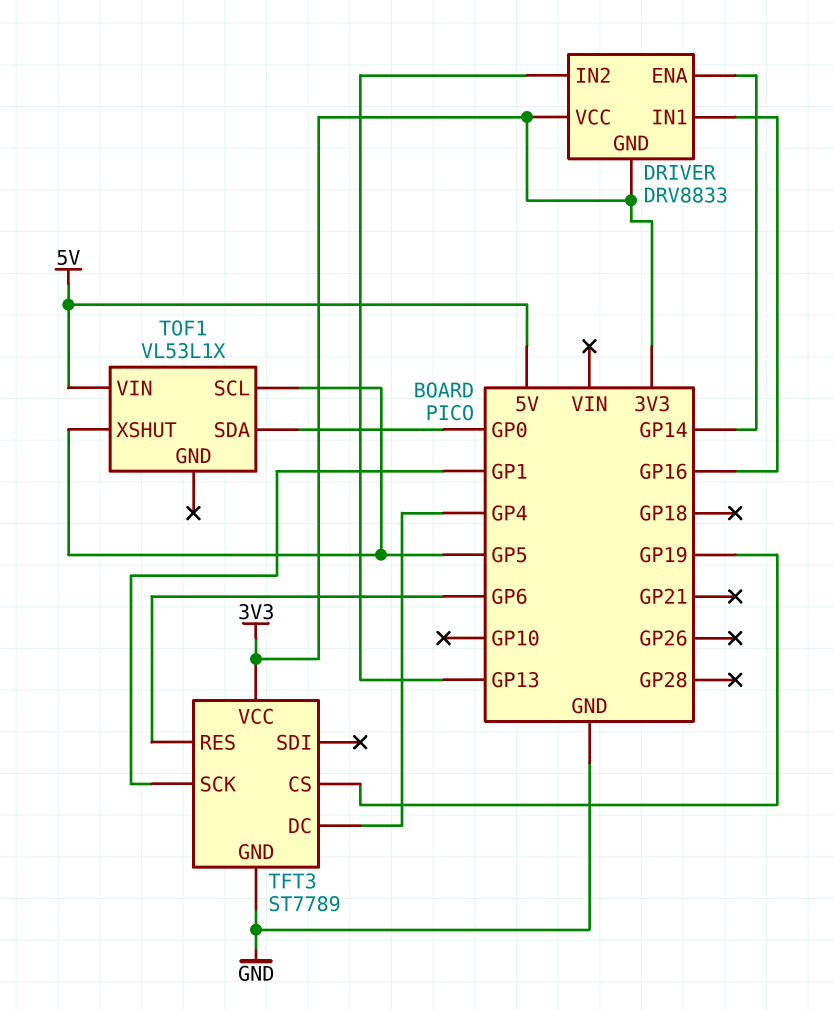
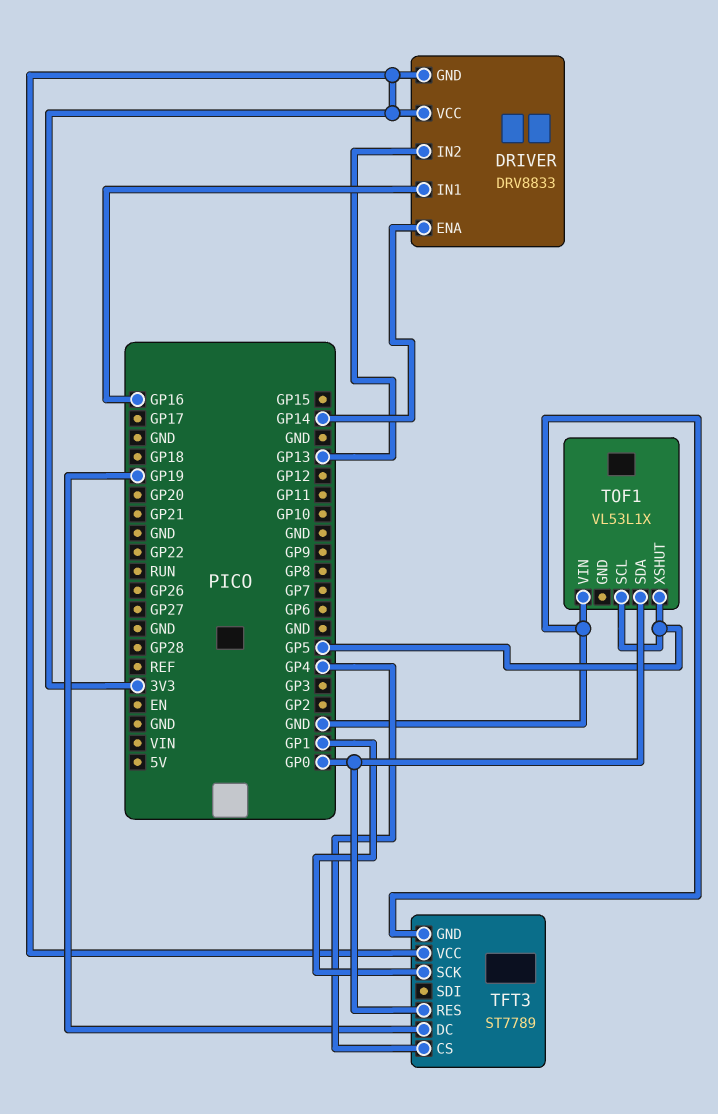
TFT3 pin CS: GP19 -> GP4
TFT3 pin DC: GP4 -> GP19
TFT3 pin RES: GP6 -> GP0
TOF1 pin VIN: 5V -> GND

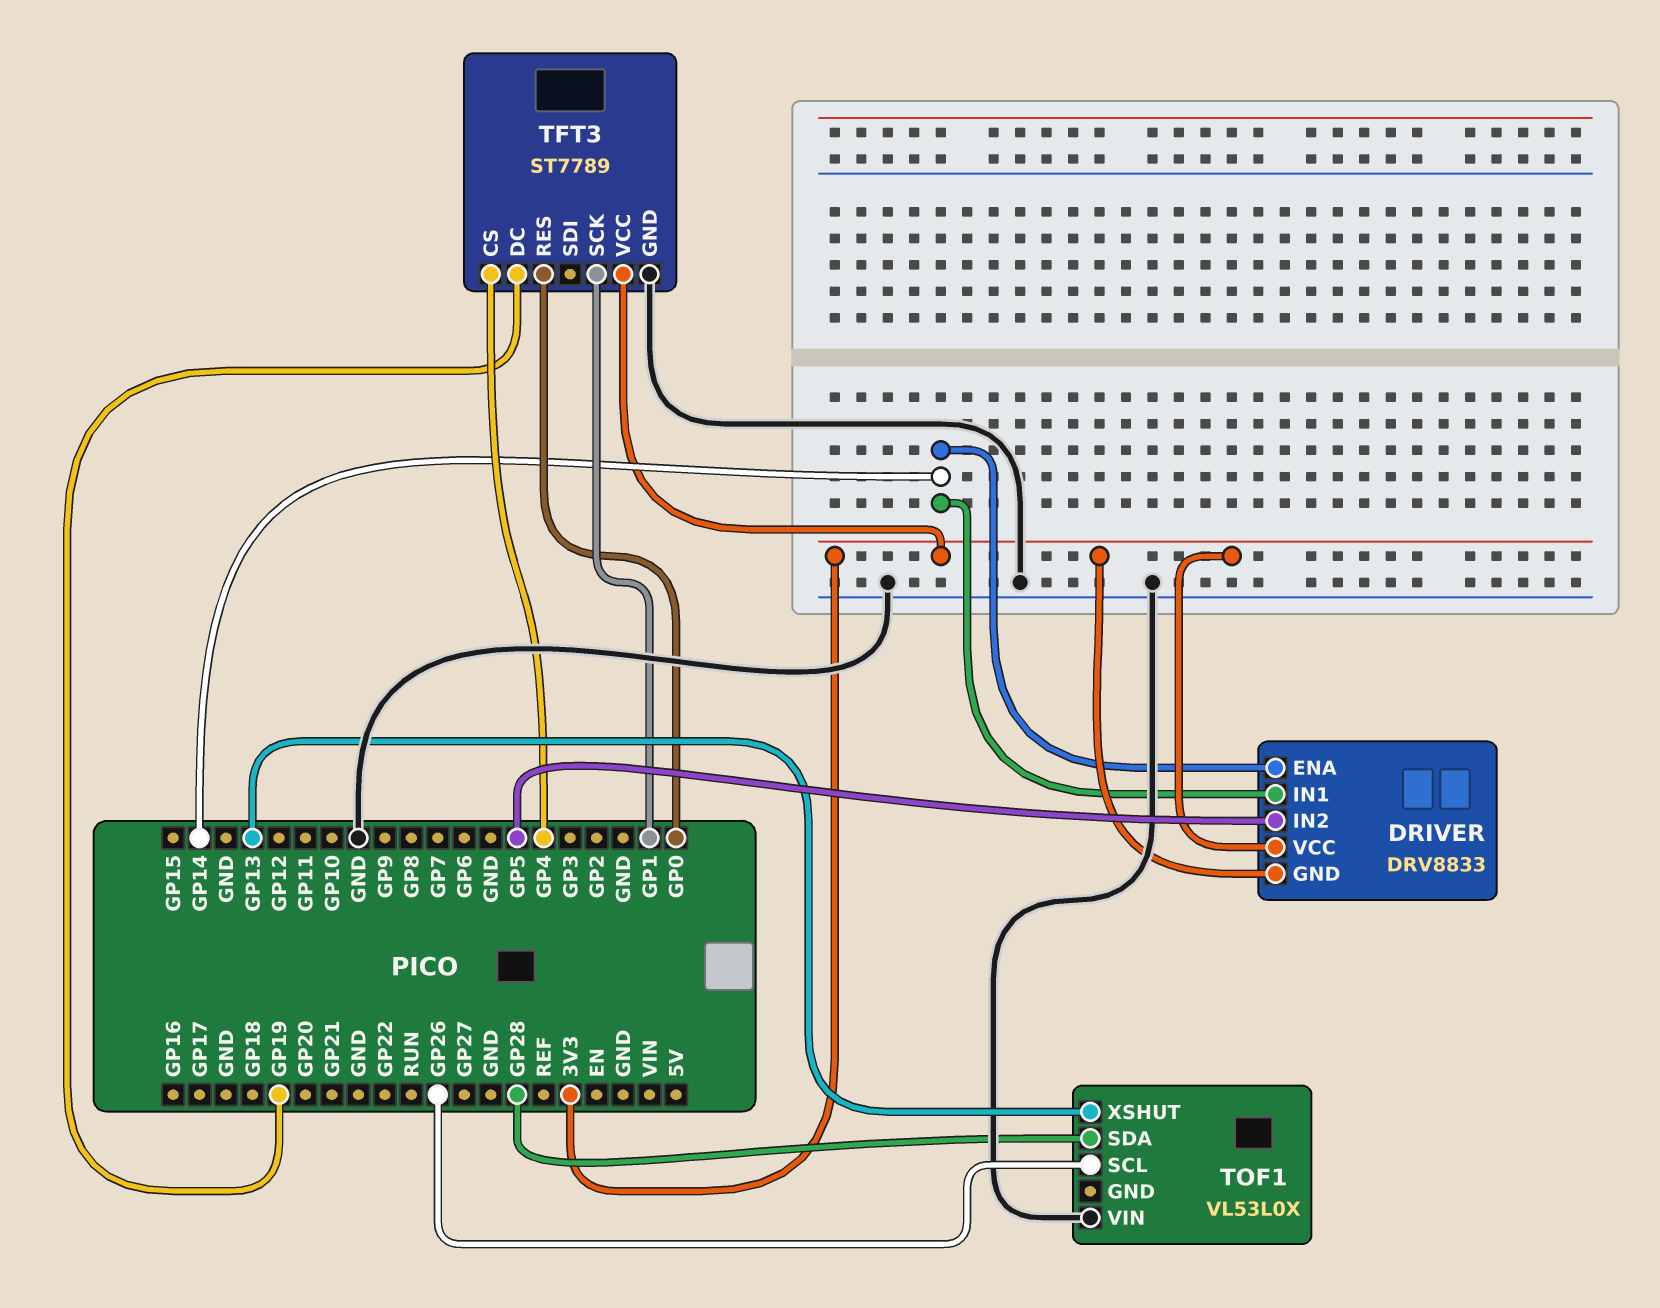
DRIVER pin IN1: GP16 -> GP14
DRIVER pin IN2: GP13 -> GP5
TOF1: VL53L1X -> VL53L0X
TOF1 pin SCL: GP5 -> GP26
TOF1 pin SDA: GP0 -> GP28
TOF1 pin XSHUT: GP5 -> GP13

